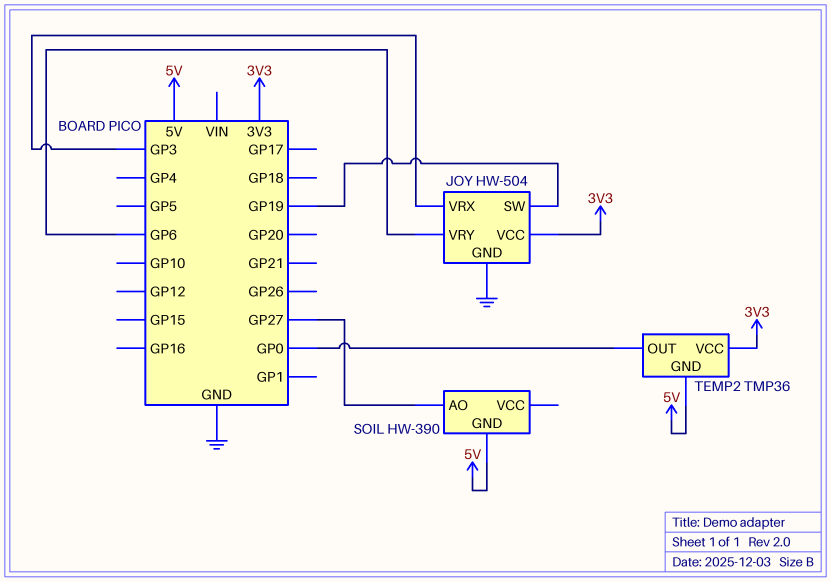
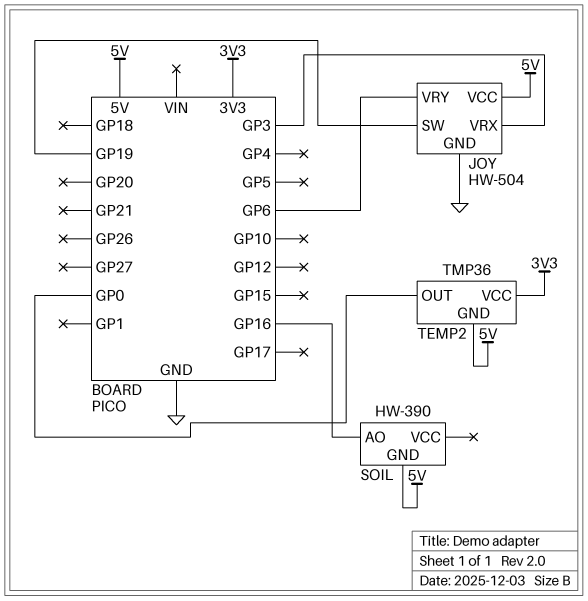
JOY pin VCC: 3V3 -> 5V
SOIL pin AO: GP27 -> GP16

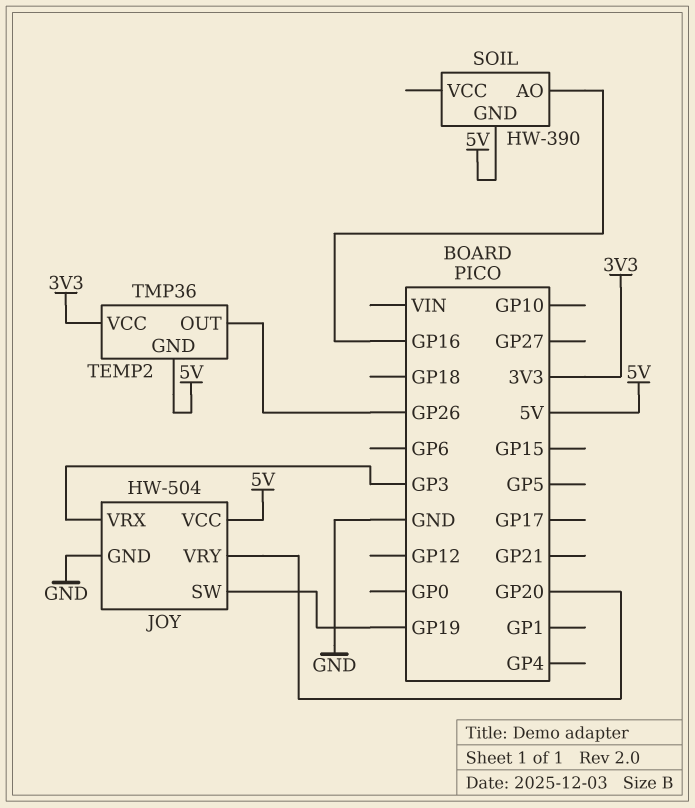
JOY pin VRY: GP6 -> GP20
TEMP2 pin OUT: GP0 -> GP26

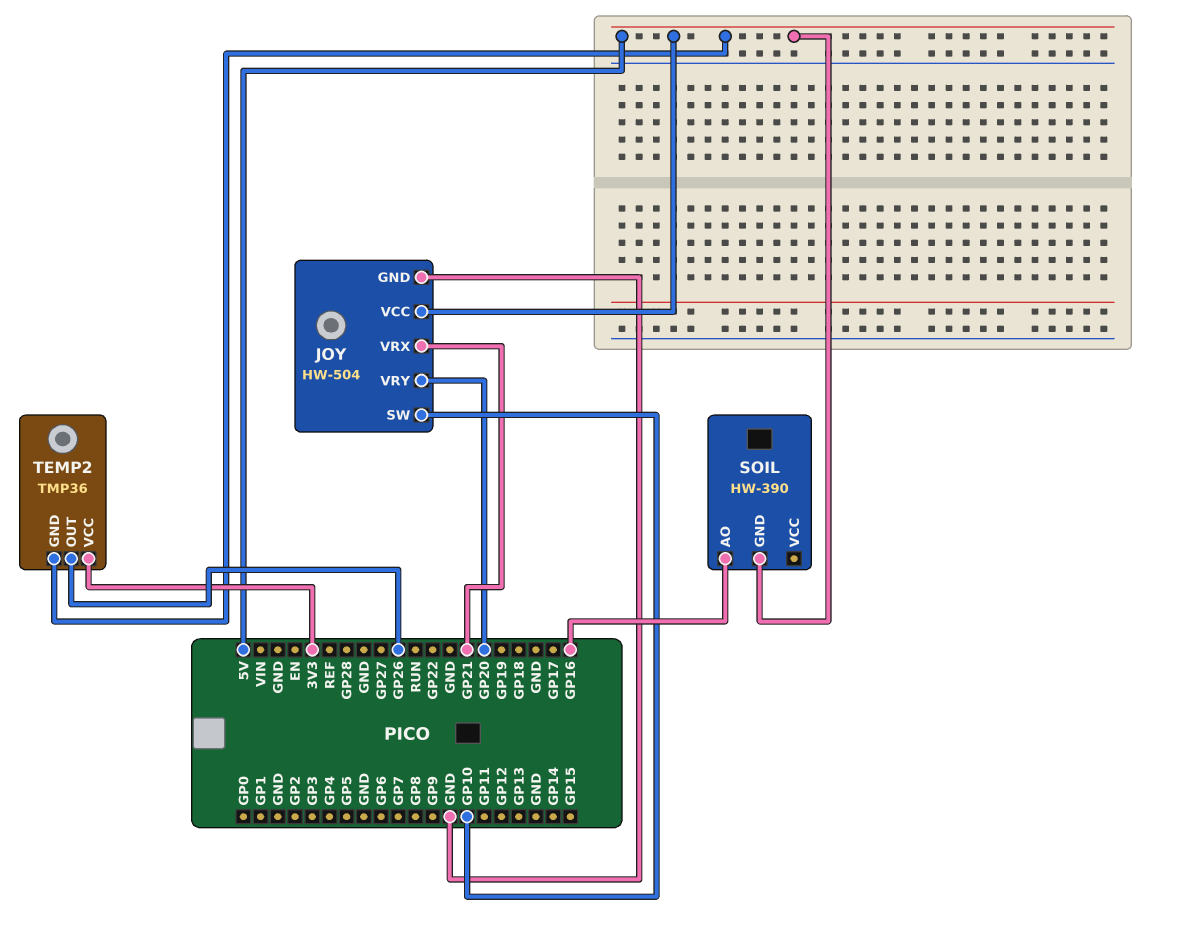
JOY pin SW: GP19 -> GP10
JOY pin VRX: GP3 -> GP21

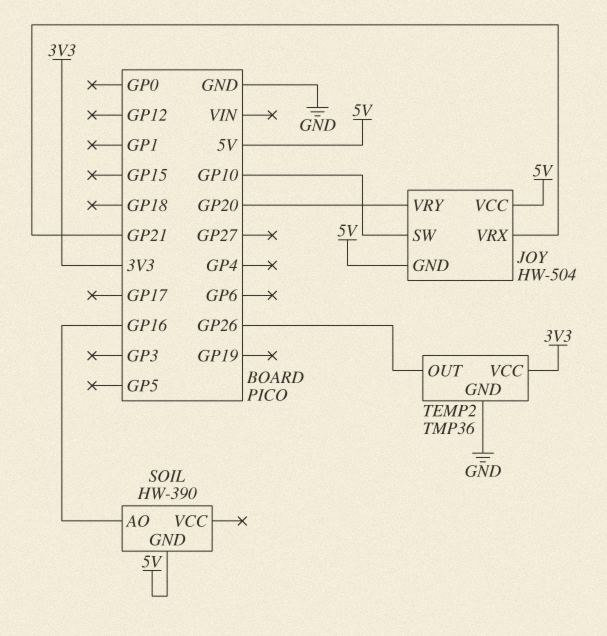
JOY pin GND: GND -> 5V
TEMP2 pin GND: 5V -> GND

